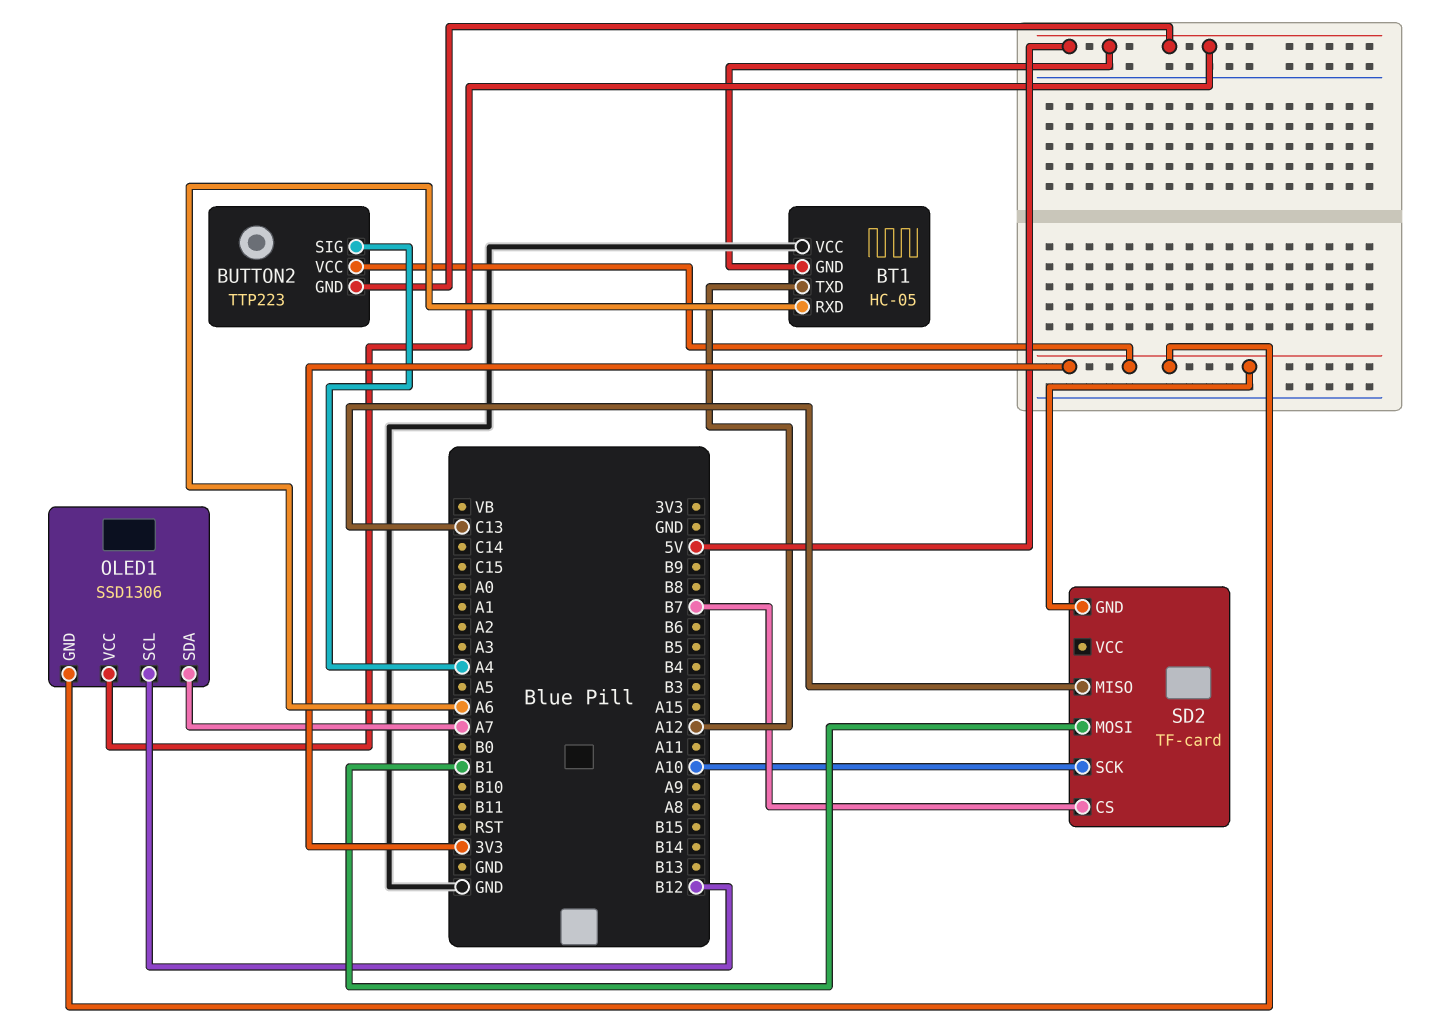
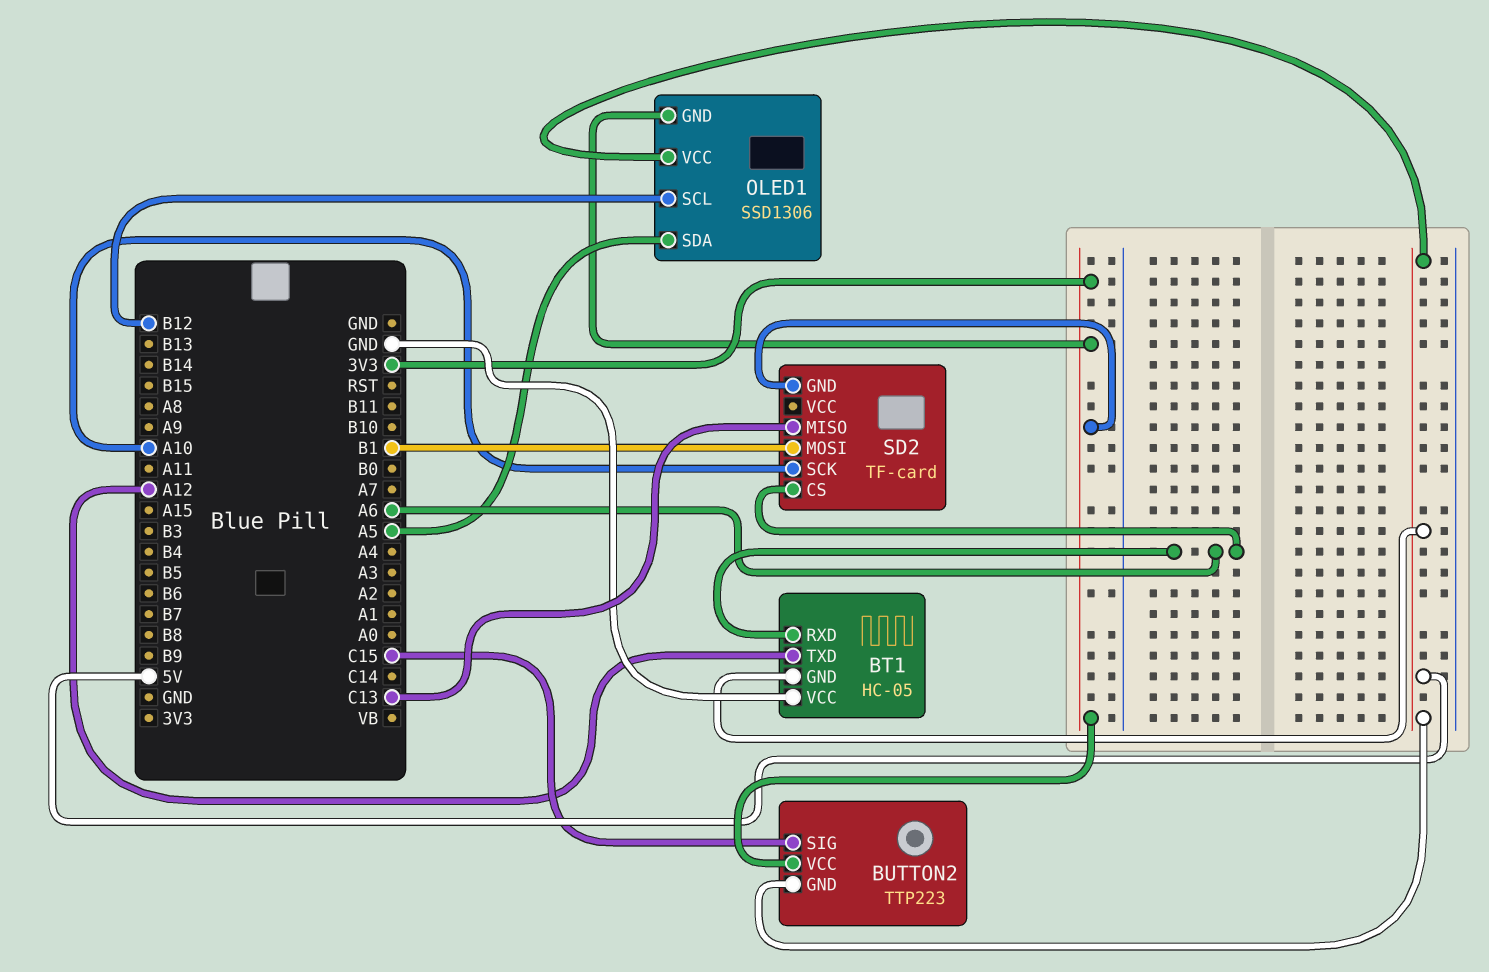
BUTTON2 pin SIG: A4 -> C15
OLED1 pin SDA: A7 -> A5
SD2 pin CS: B7 -> A6

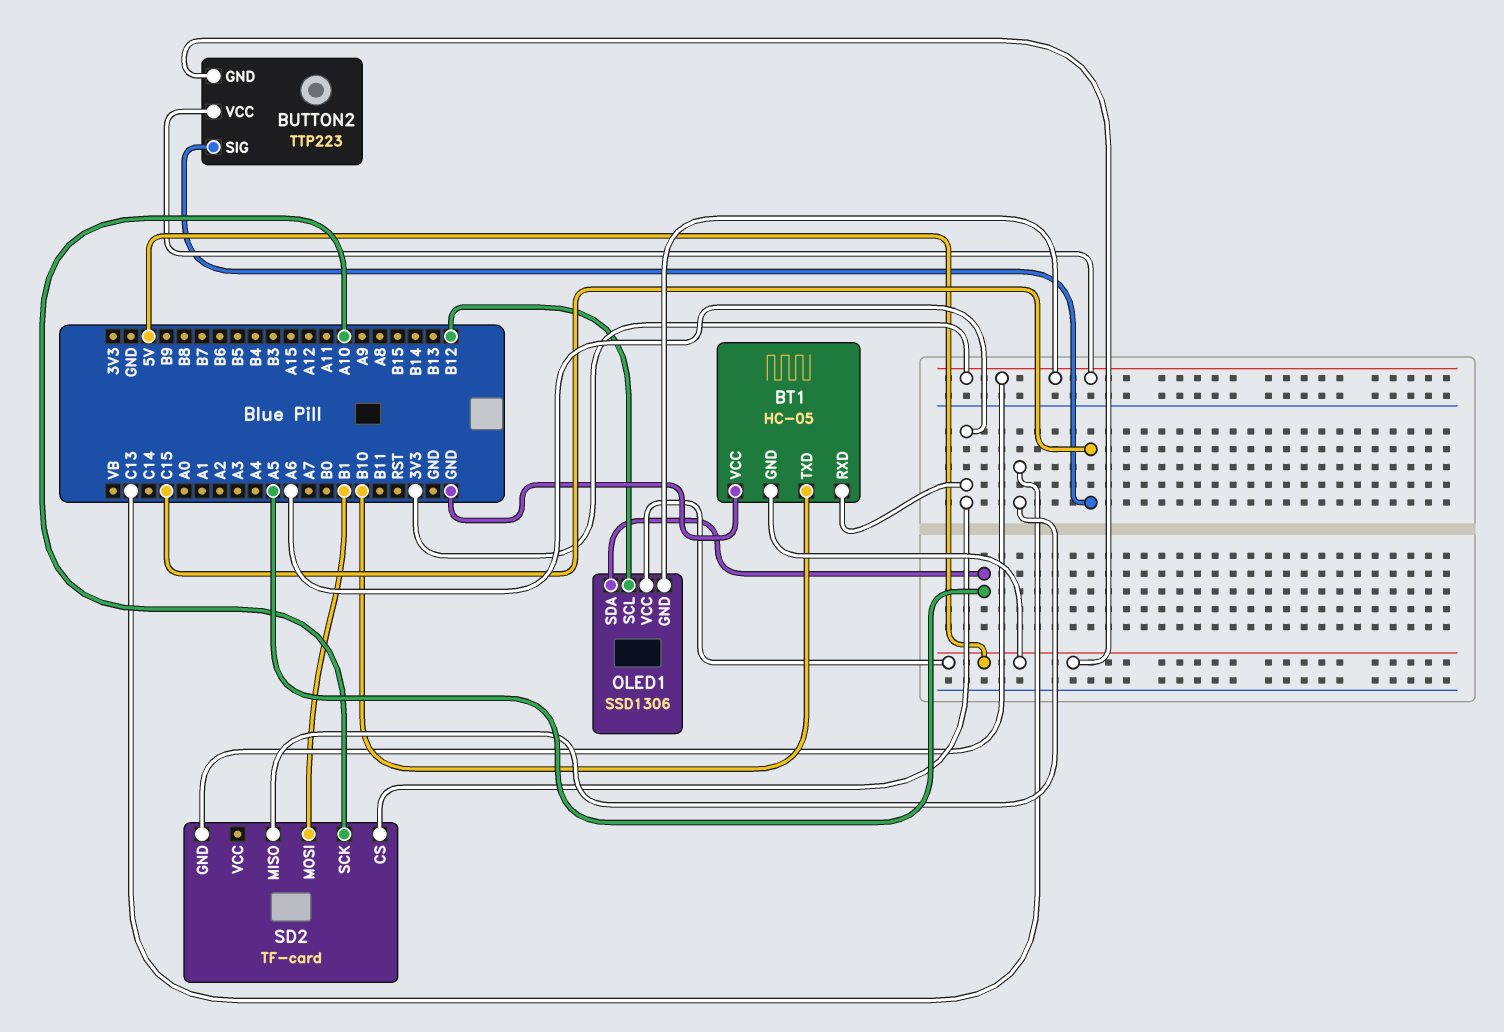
BT1 pin TXD: A12 -> B10

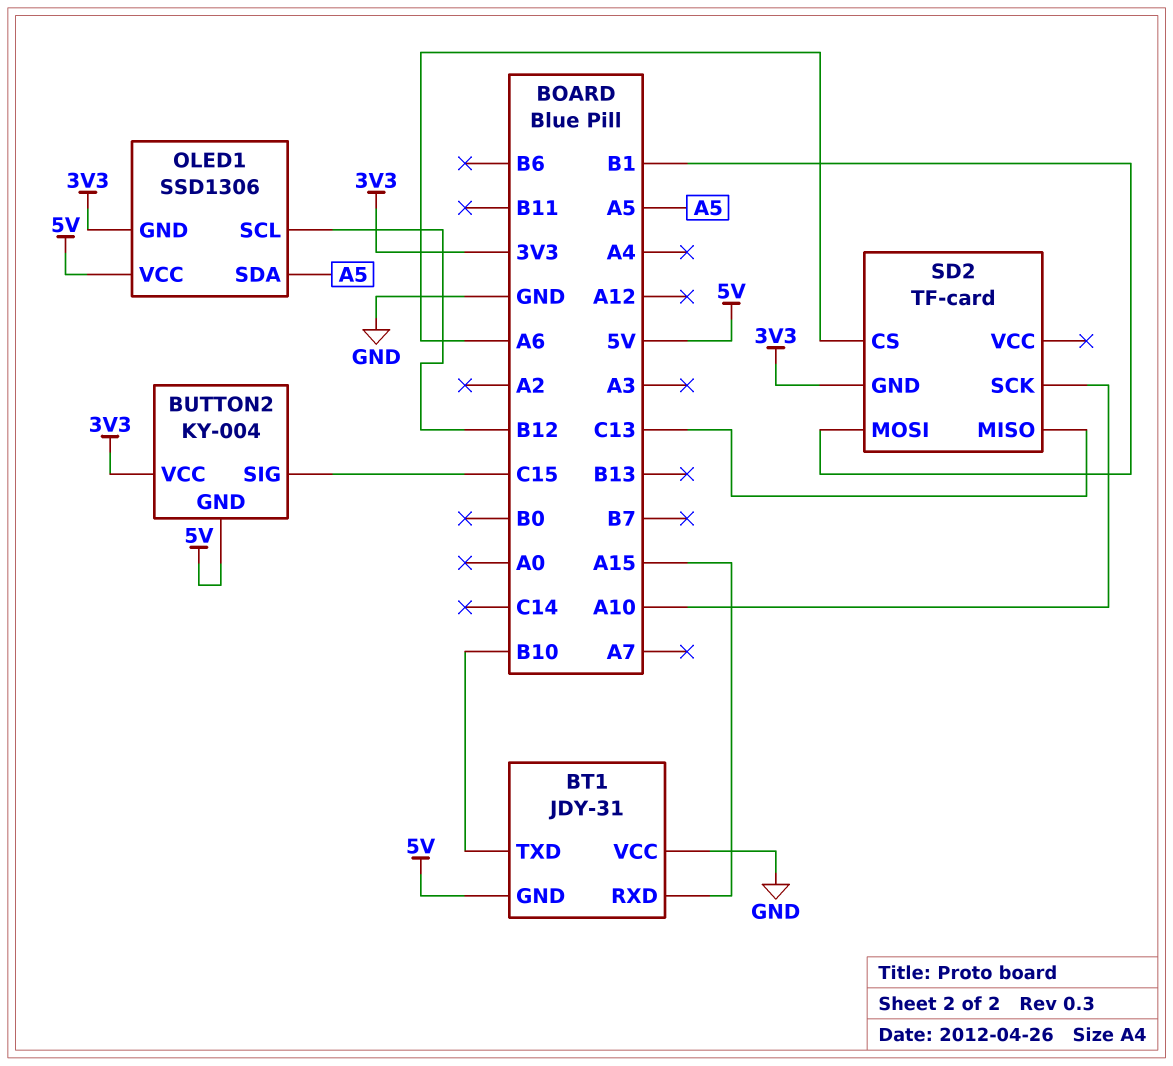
BT1: HC-05 -> JDY-31
BT1 pin RXD: A6 -> A15
BUTTON2: TTP223 -> KY-004

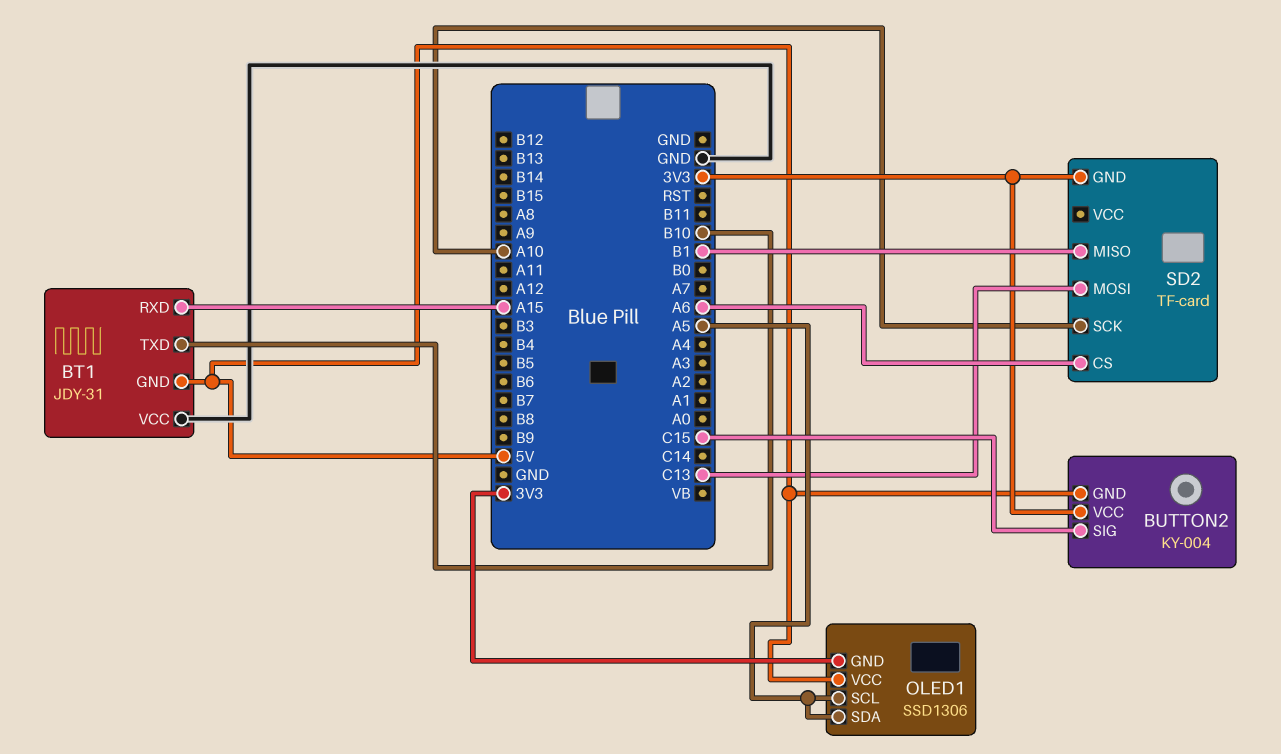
OLED1 pin SCL: B12 -> A5
SD2 pin MISO: C13 -> B1
SD2 pin MOSI: B1 -> C13

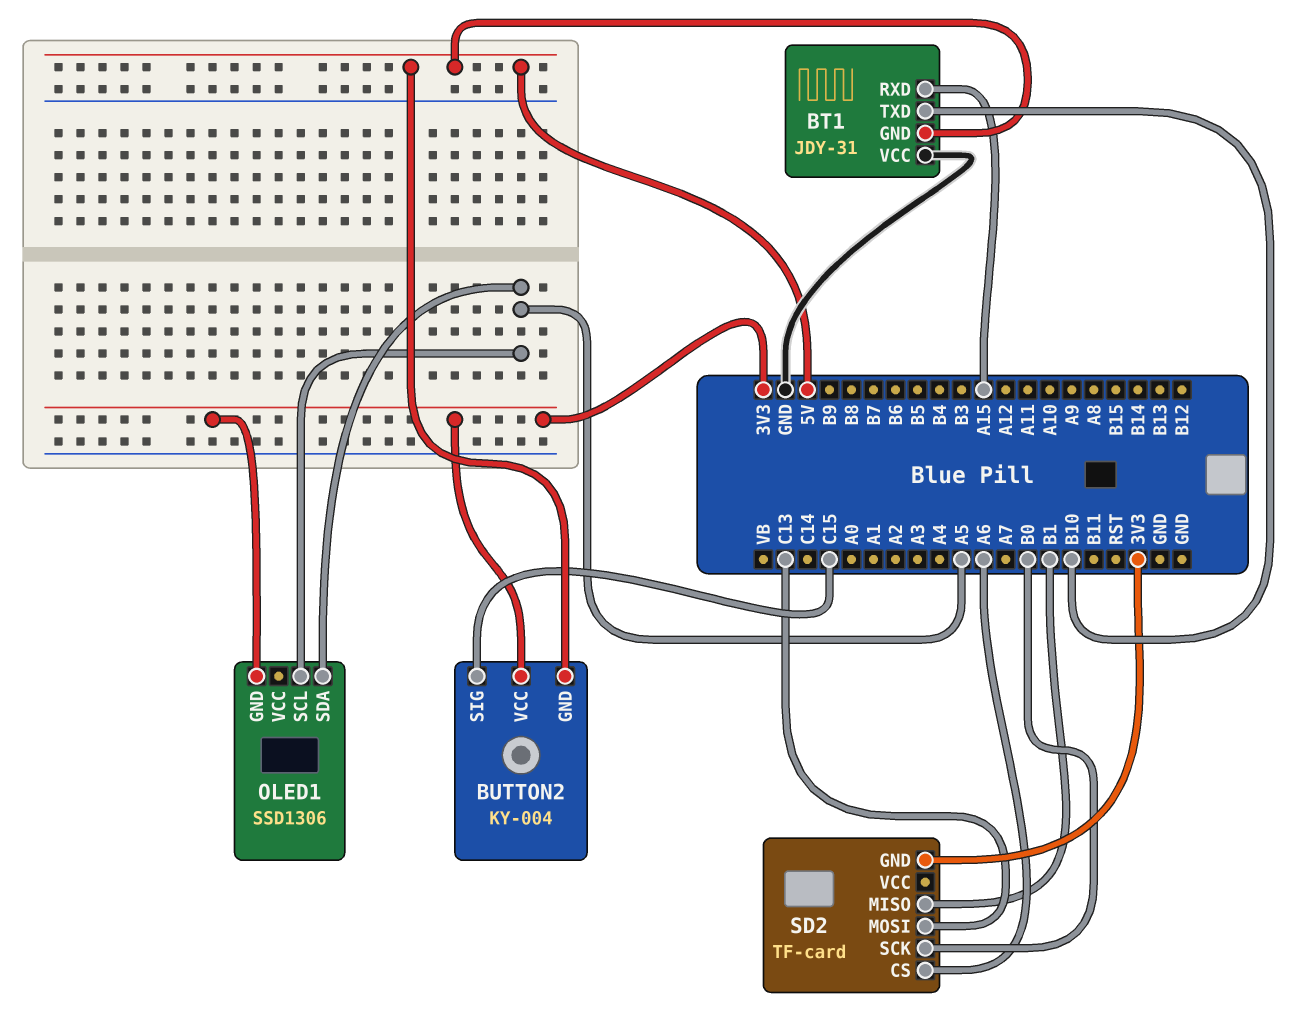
OLED1 pin VCC: 5V -> none
SD2 pin SCK: A10 -> B0

